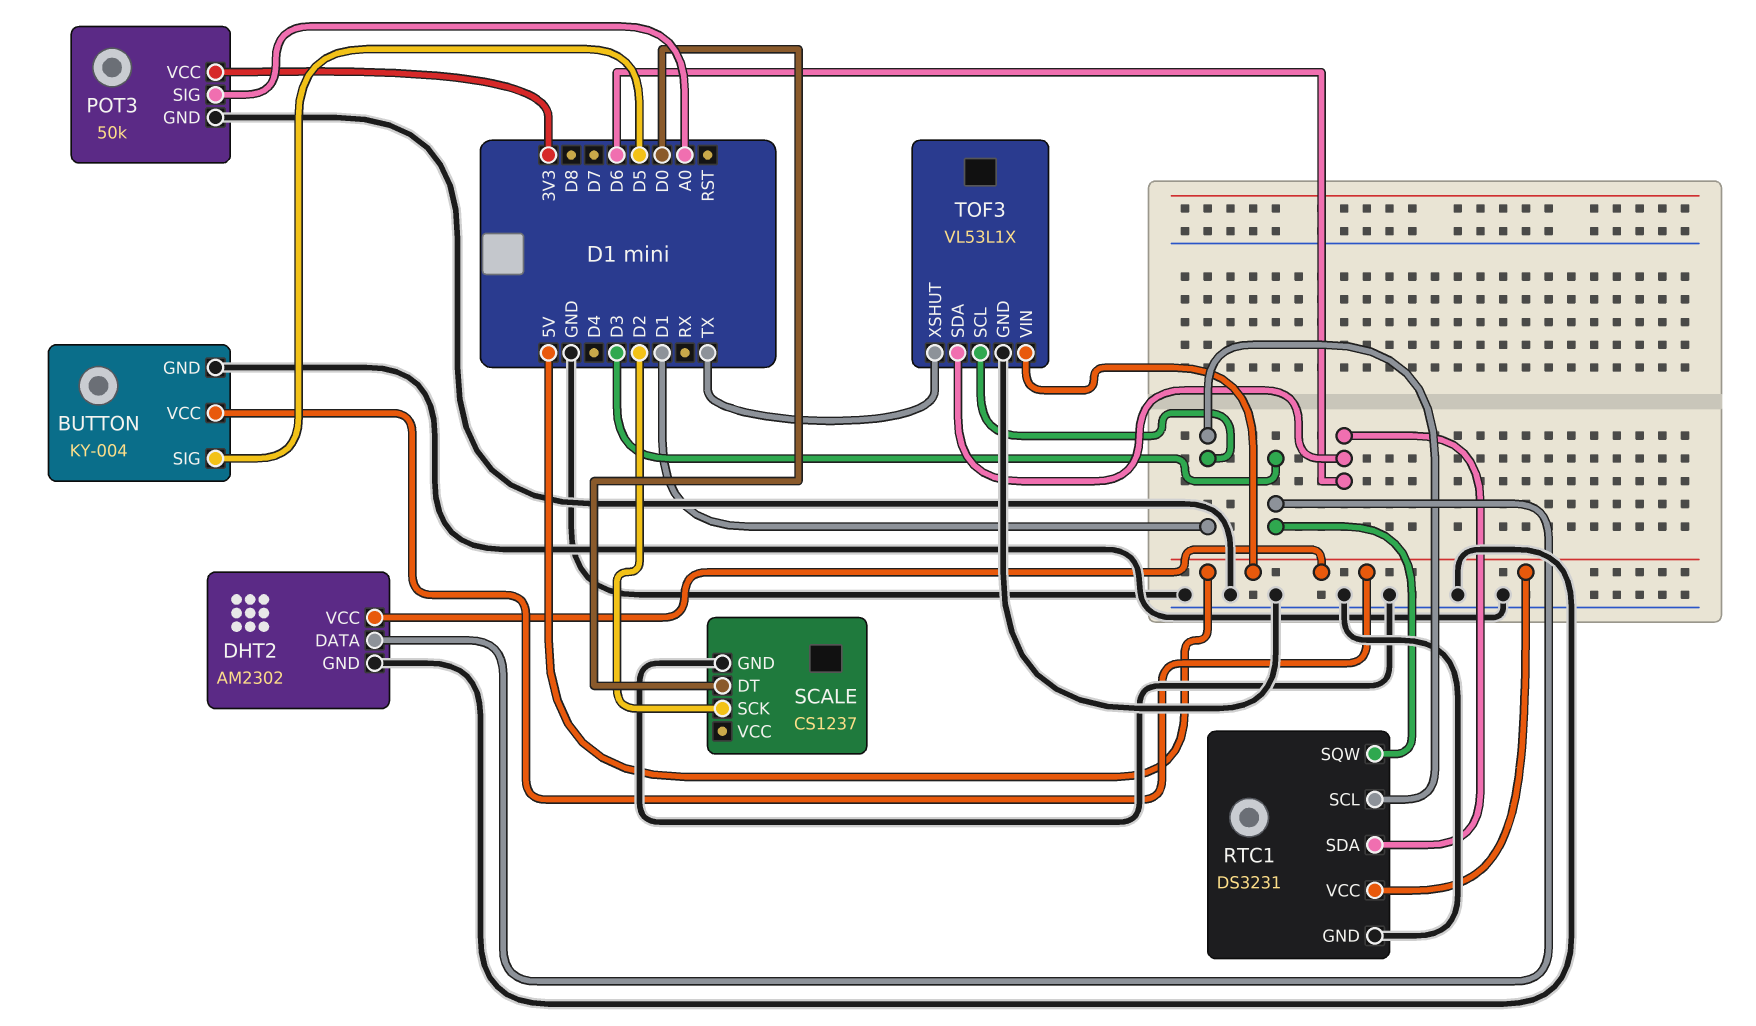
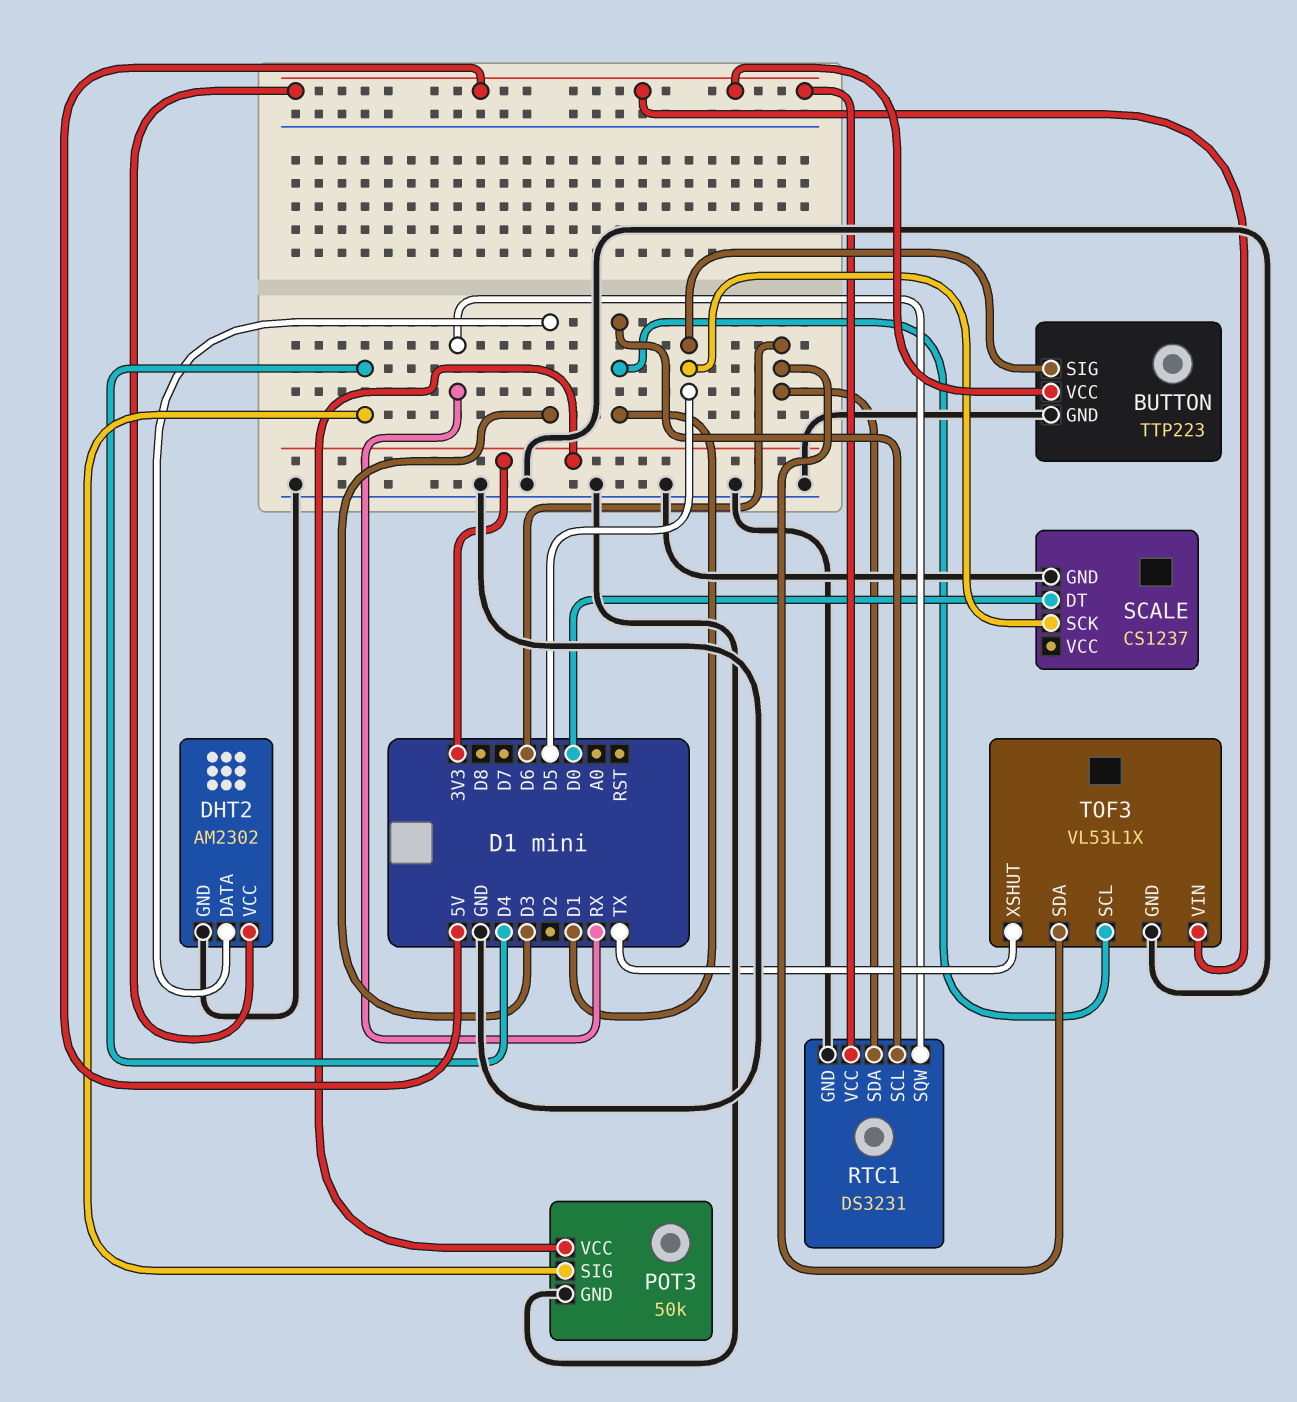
BUTTON: KY-004 -> TTP223
POT3 pin SIG: A0 -> D4
RTC1 pin SQW: D3 -> RX
SCALE pin SCK: D2 -> D5

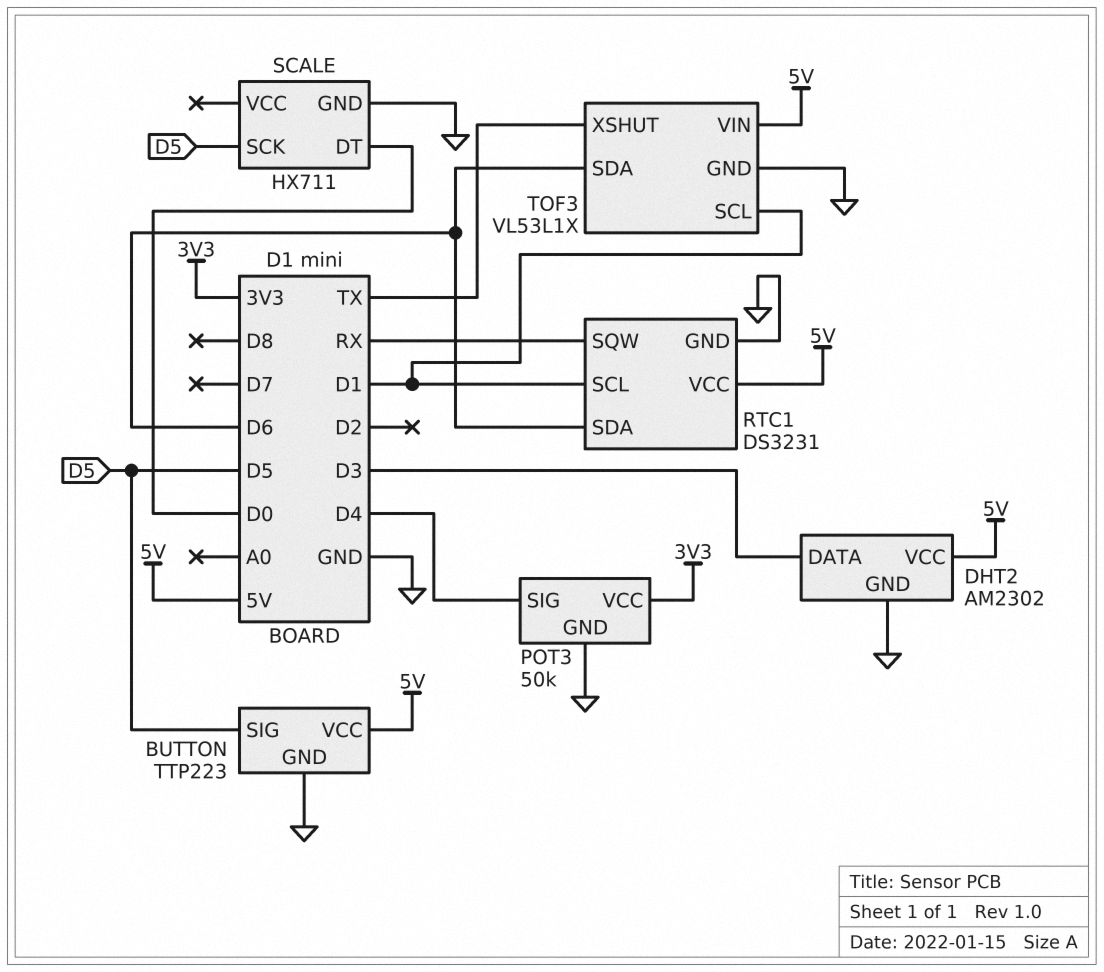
SCALE: CS1237 -> HX711

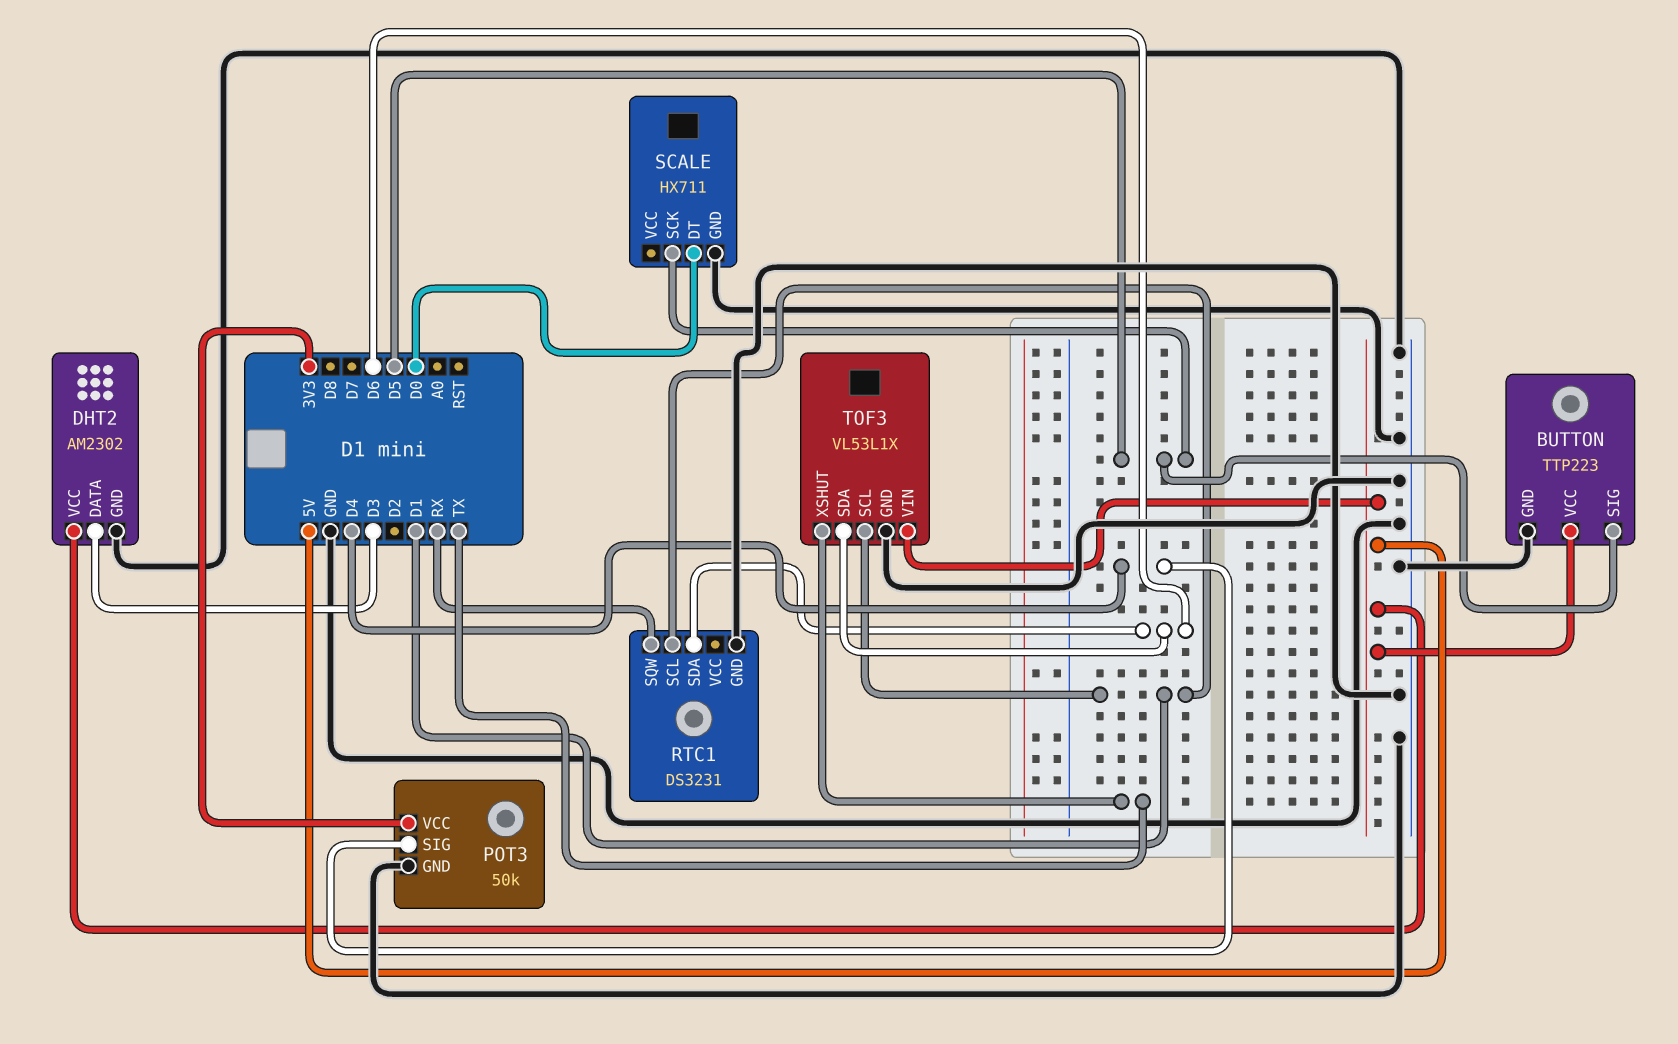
RTC1 pin VCC: 5V -> none

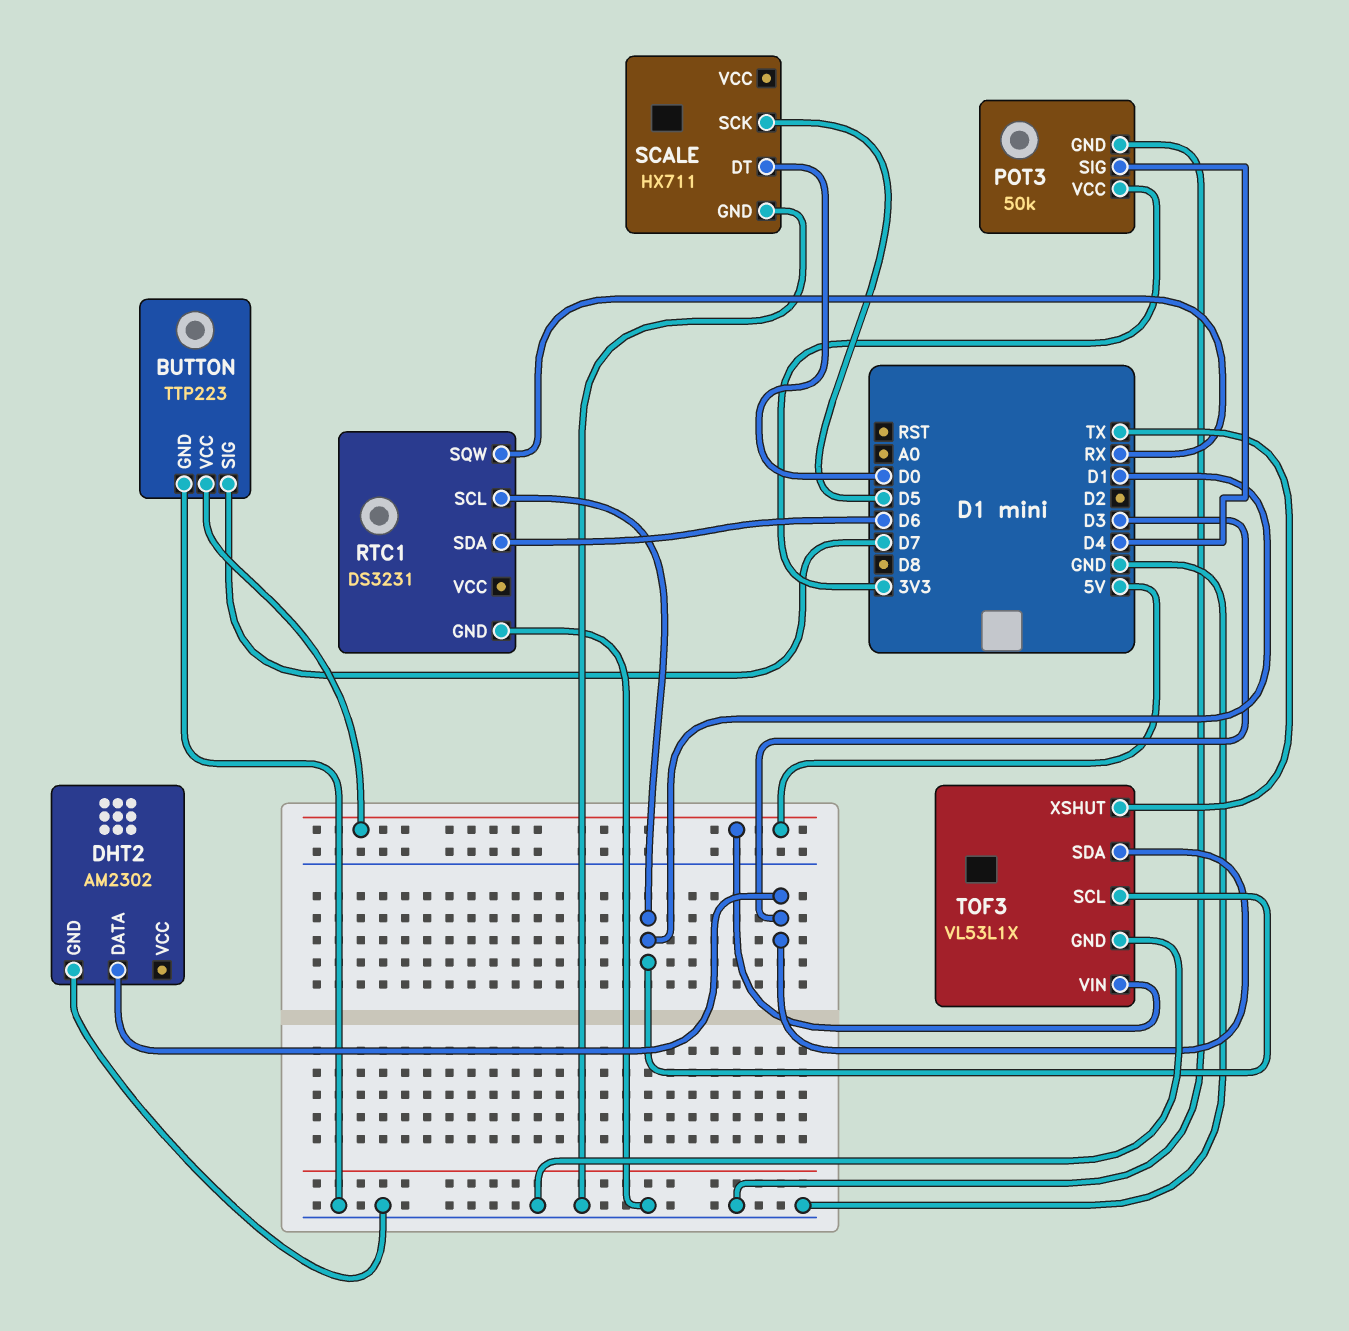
BUTTON pin SIG: D5 -> D7
DHT2 pin VCC: 5V -> none
TOF3 pin SDA: D6 -> D3

